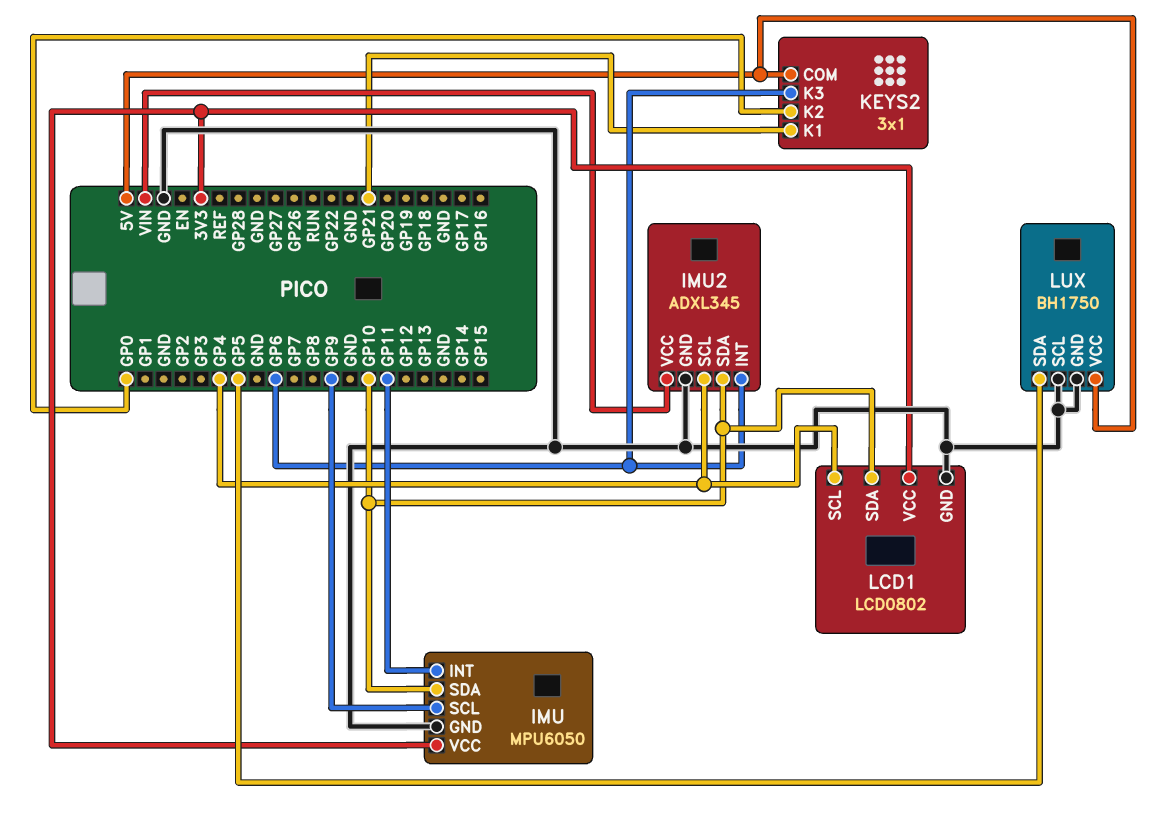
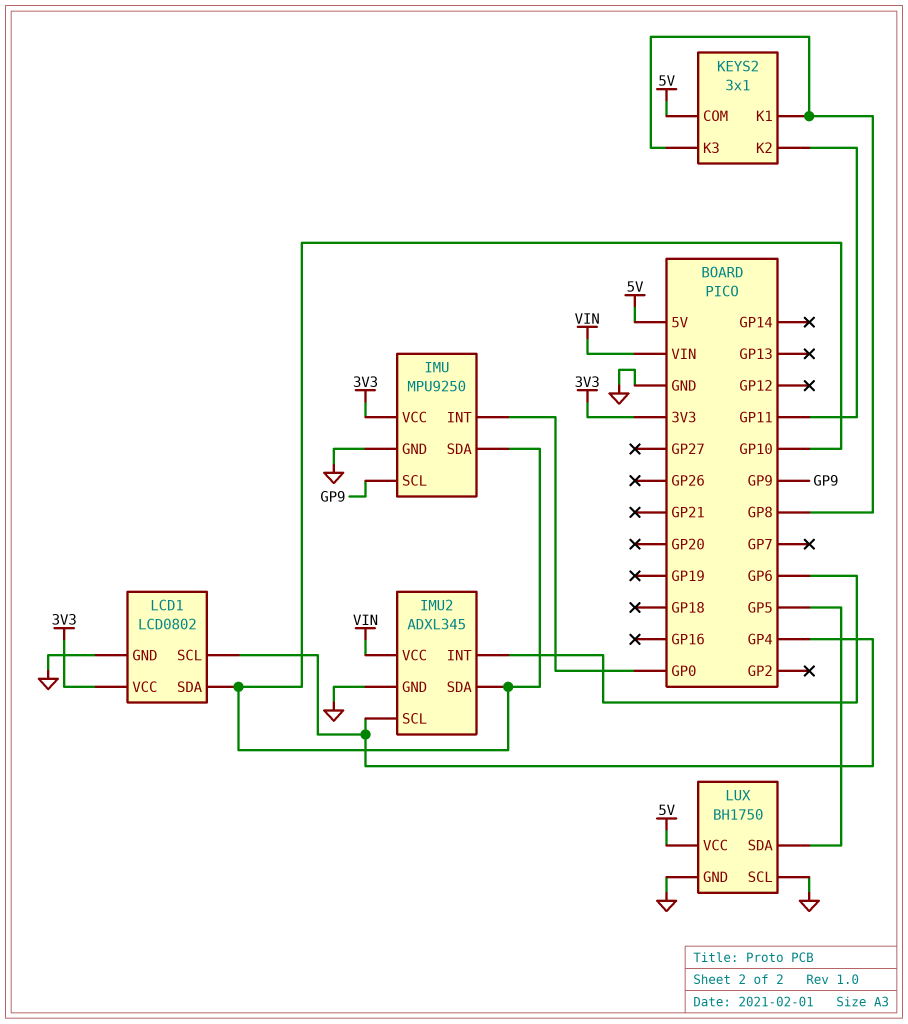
IMU: MPU6050 -> MPU9250
IMU pin INT: GP11 -> GP0
KEYS2 pin K1: GP21 -> GP8
KEYS2 pin K2: GP0 -> GP11
KEYS2 pin K3: GP6 -> GP8

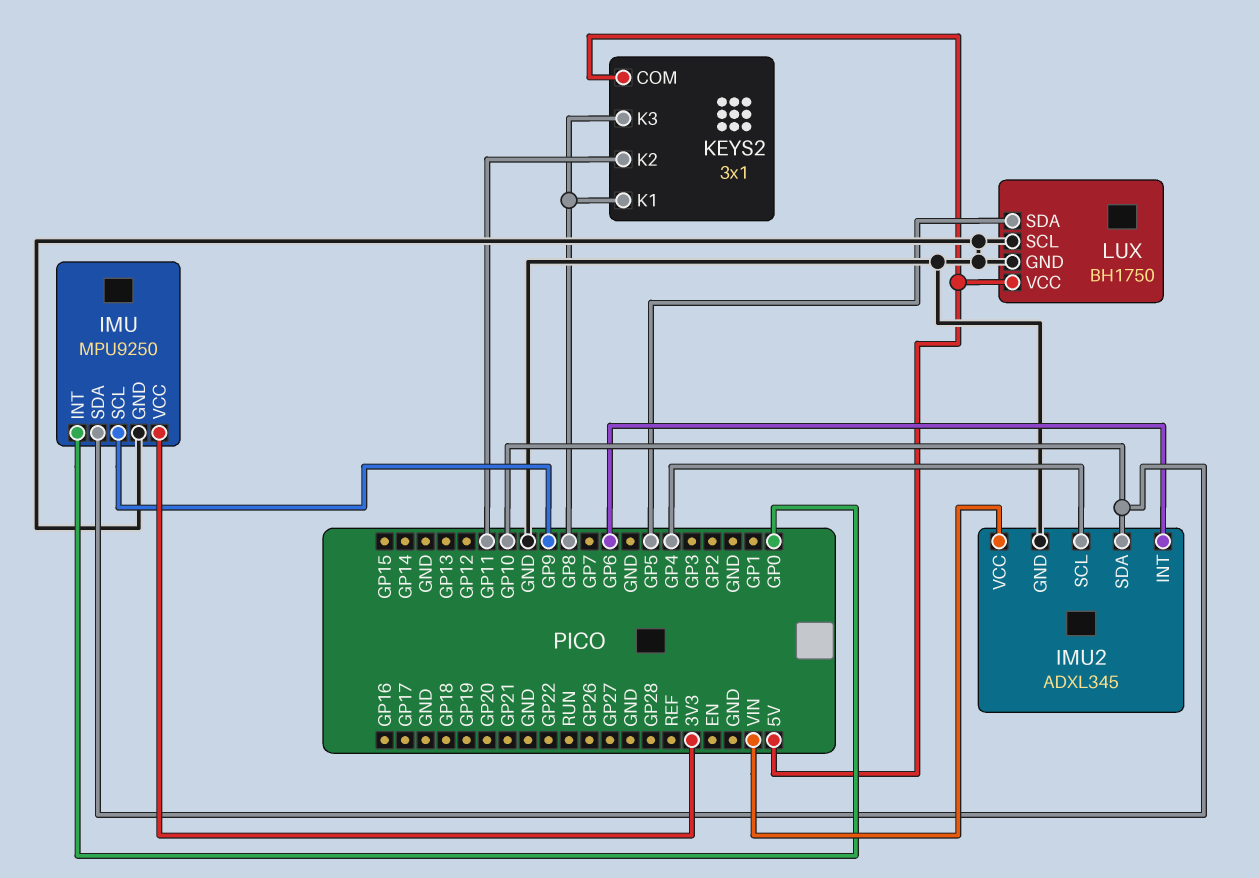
LCD1: LCD0802 -> none
LCD1 pin GND: GND -> none
LCD1 pin SCL: GP4 -> none
LCD1 pin SDA: GP10 -> none
LCD1 pin VCC: 3V3 -> none

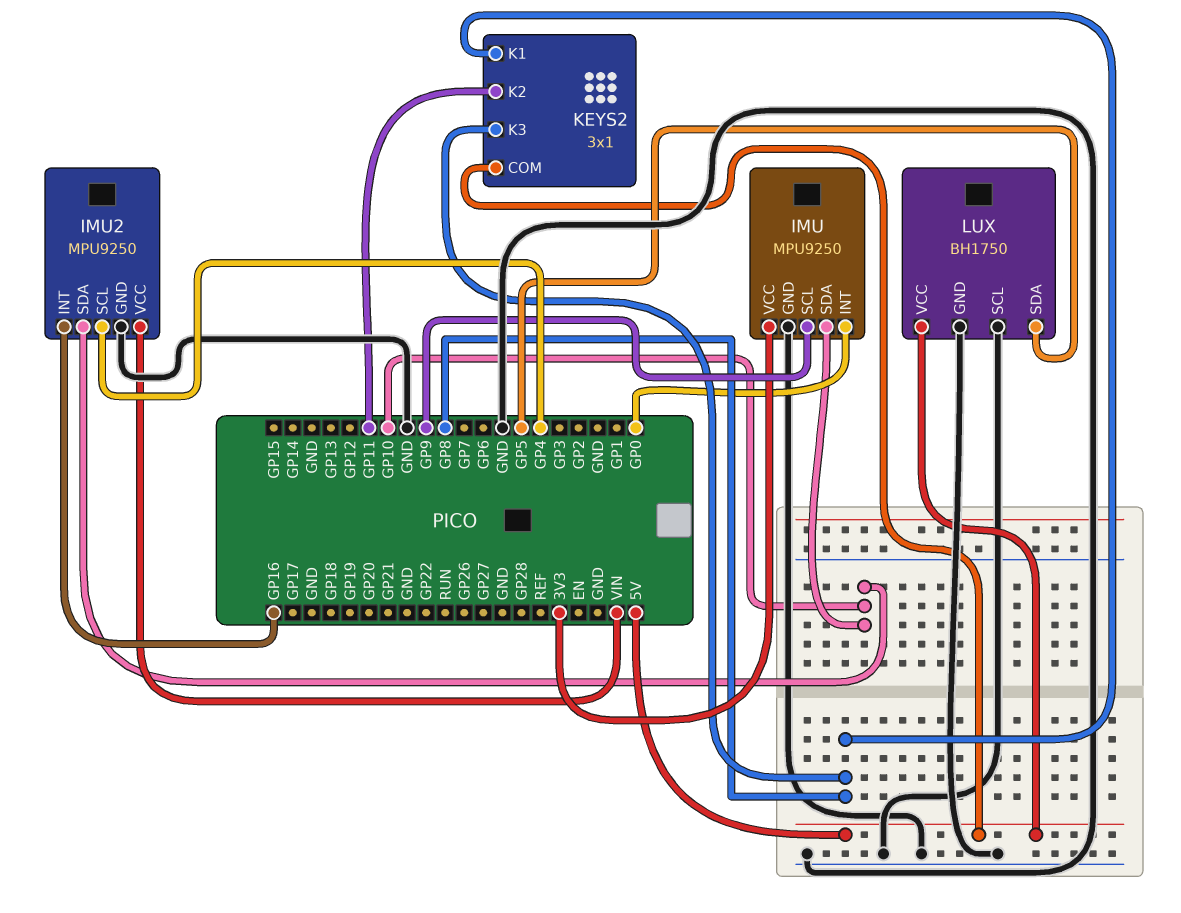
IMU2: ADXL345 -> MPU9250
IMU2 pin INT: GP6 -> GP16

